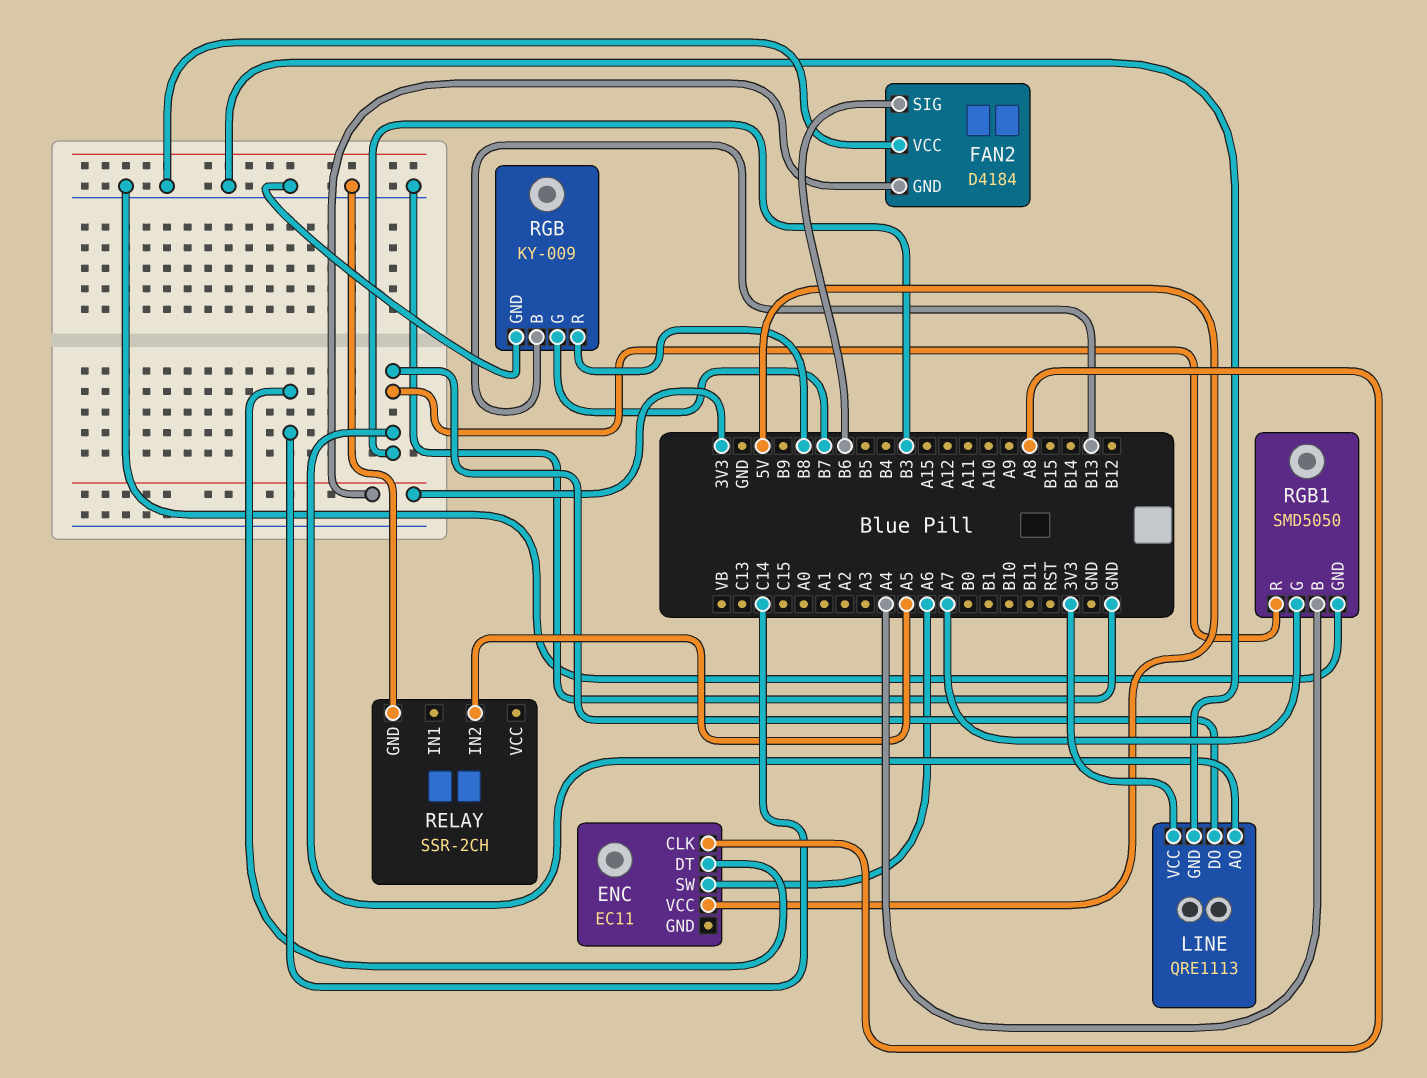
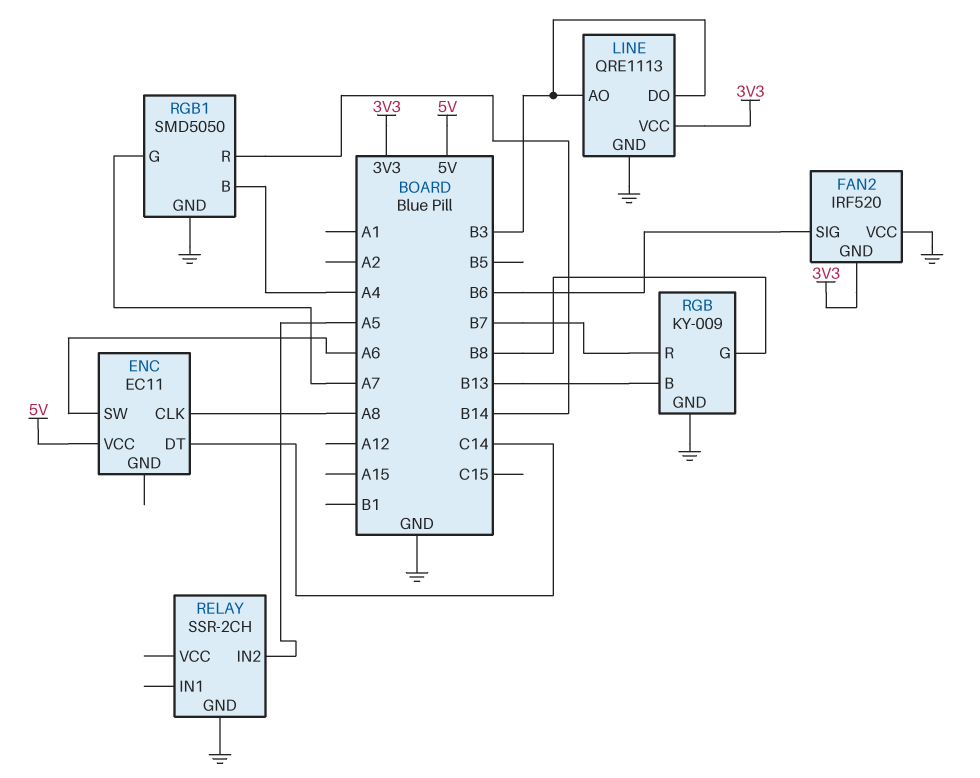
FAN2: D4184 -> IRF520
RGB pin G: B7 -> B8
RGB pin R: B8 -> B7
RGB1 pin R: B3 -> B14

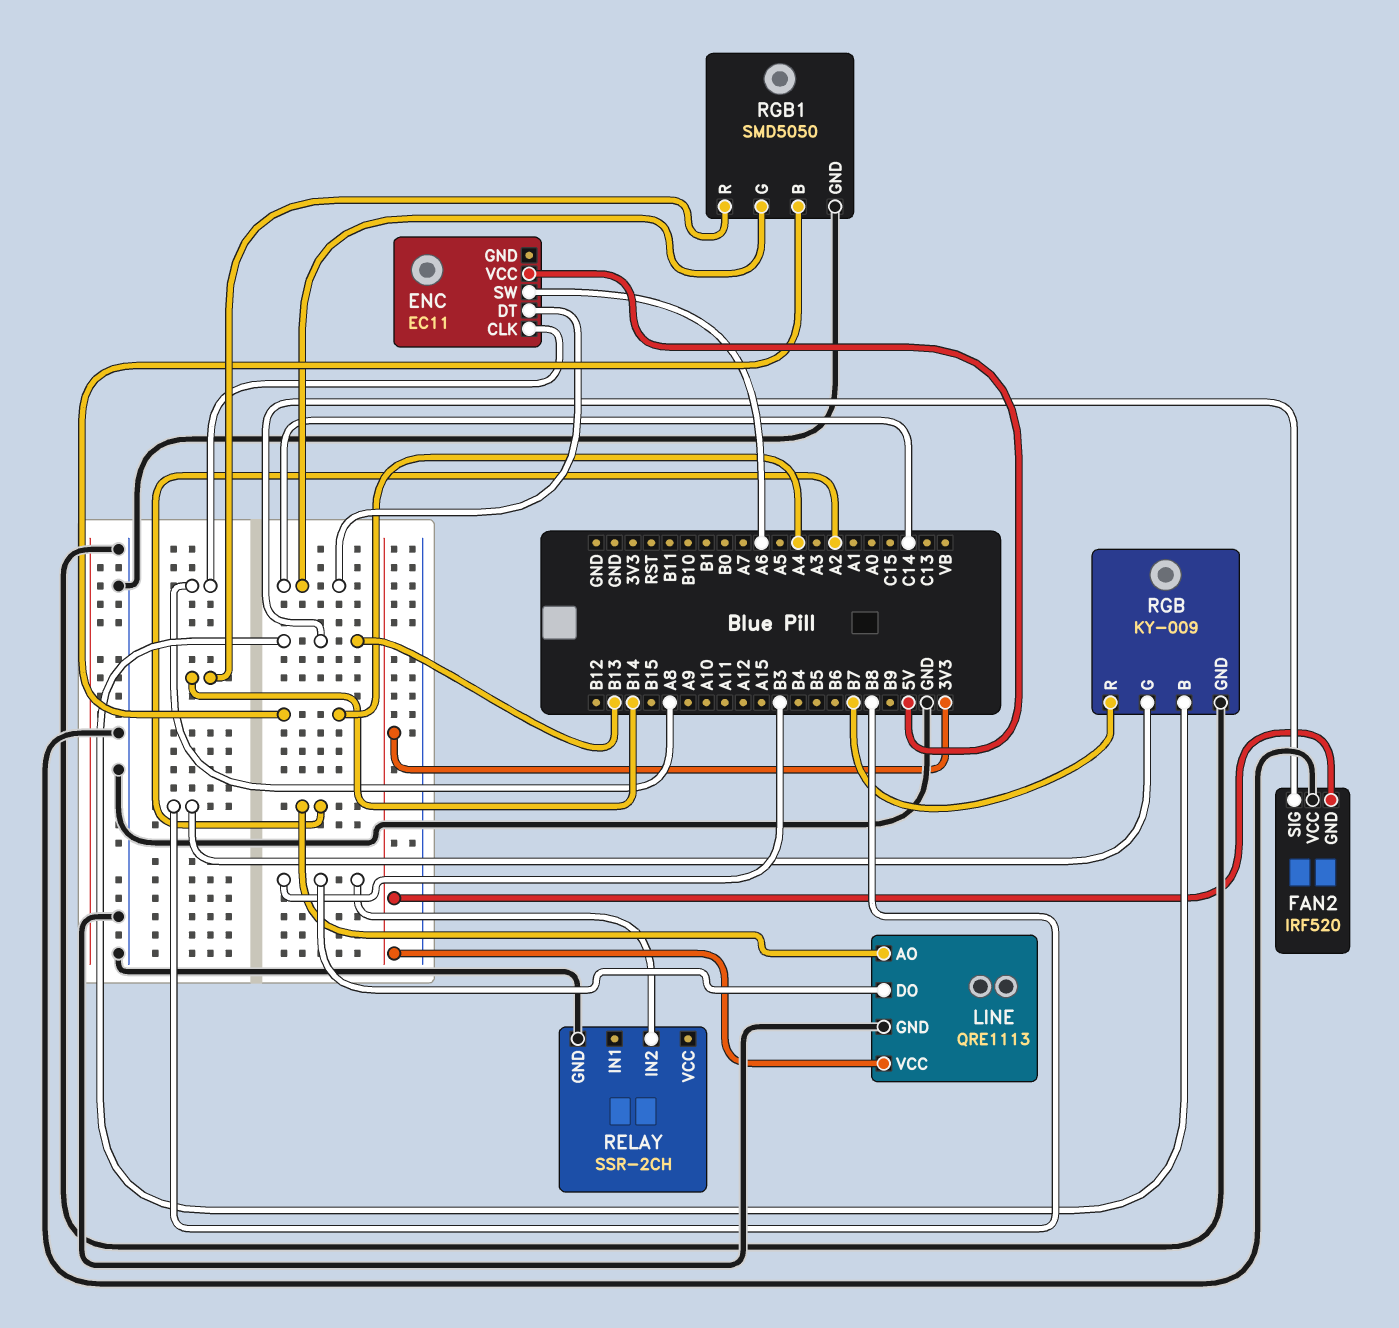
FAN2 pin SIG: B6 -> B13
LINE pin AO: B3 -> A2
RELAY pin IN2: A5 -> B3
RGB1 pin G: A7 -> C14

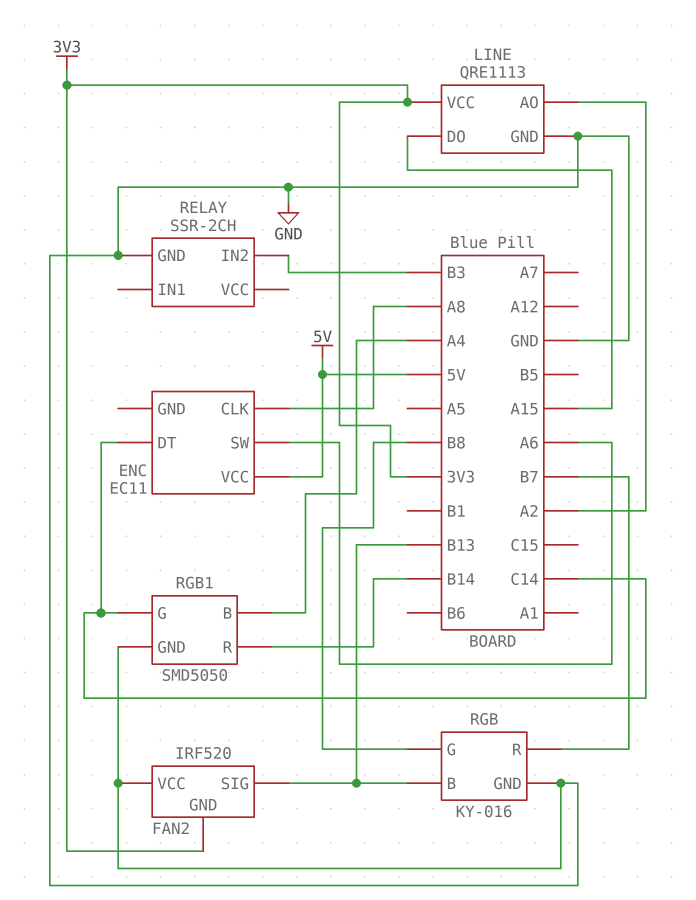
LINE pin DO: B3 -> A15
RGB: KY-009 -> KY-016

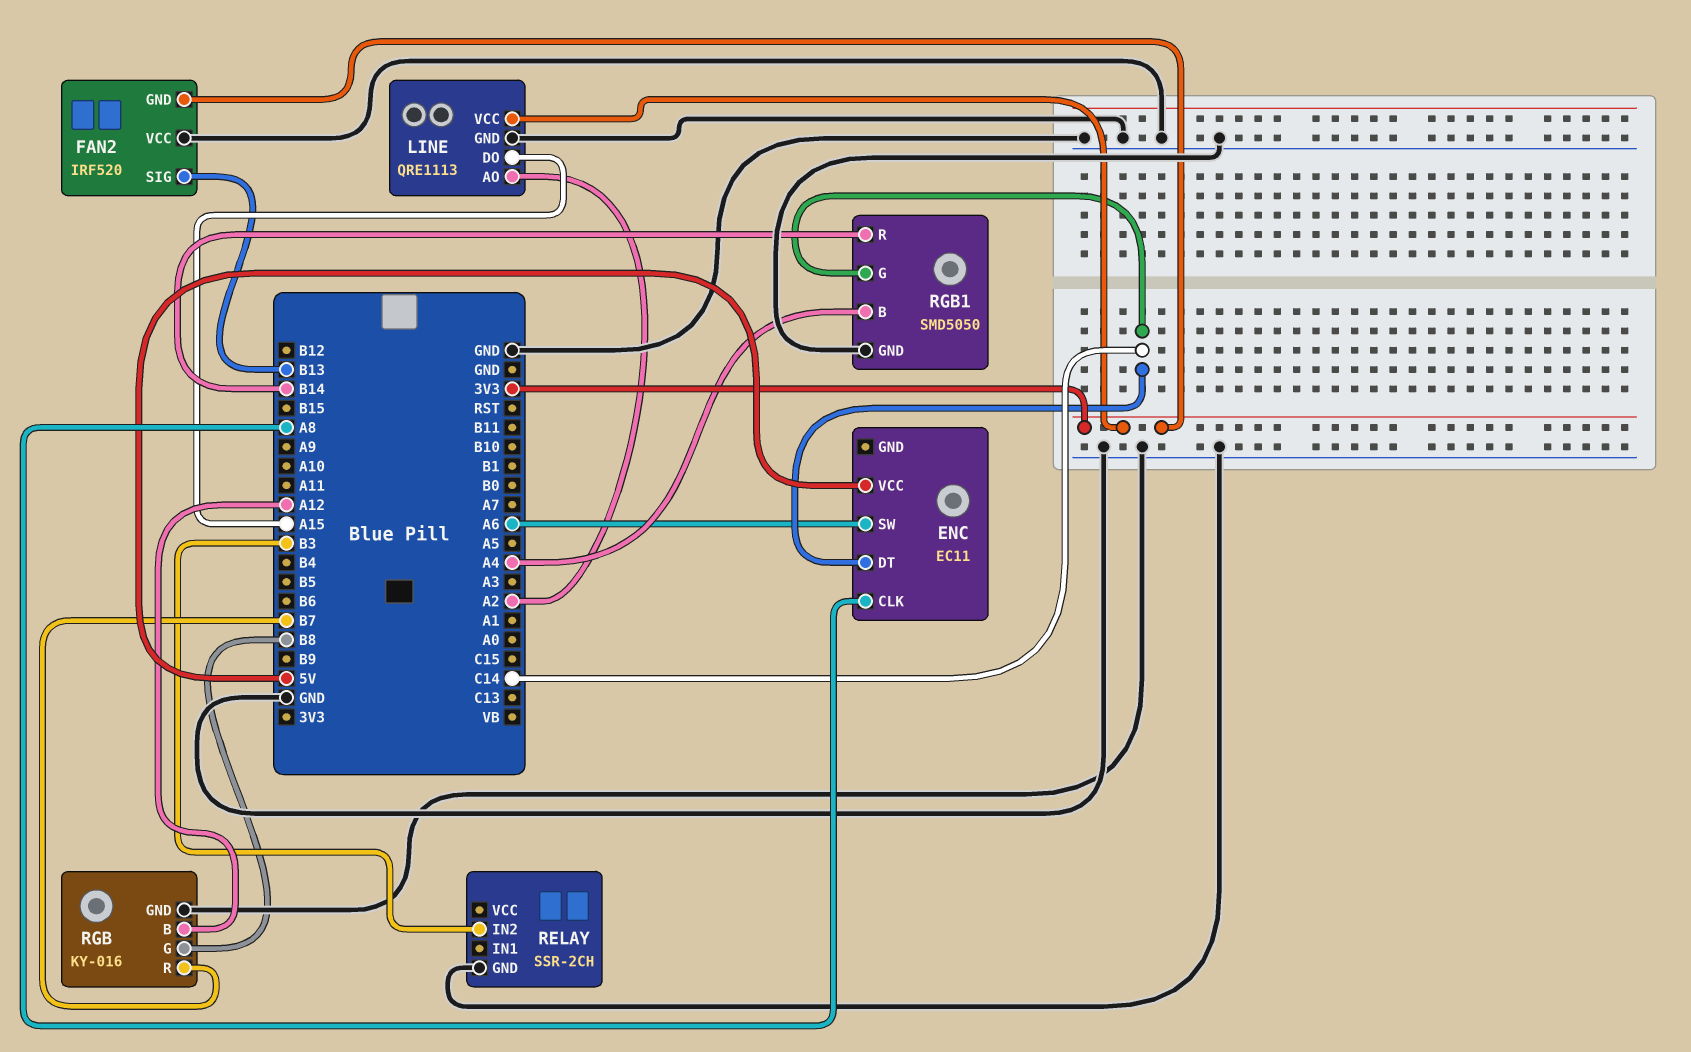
RGB pin B: B13 -> A12

